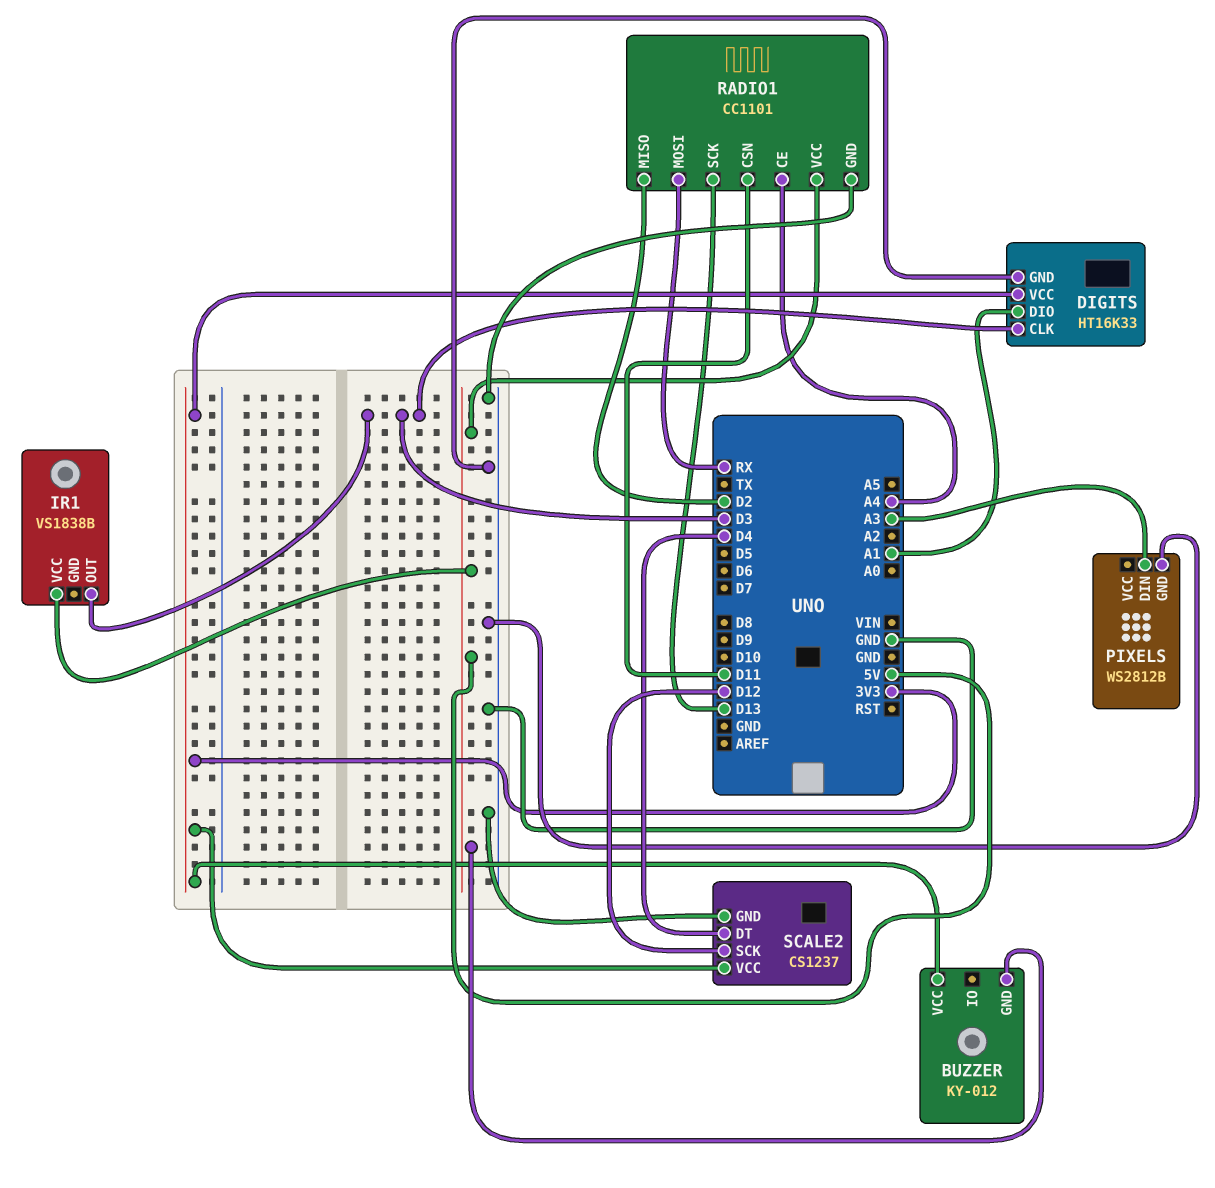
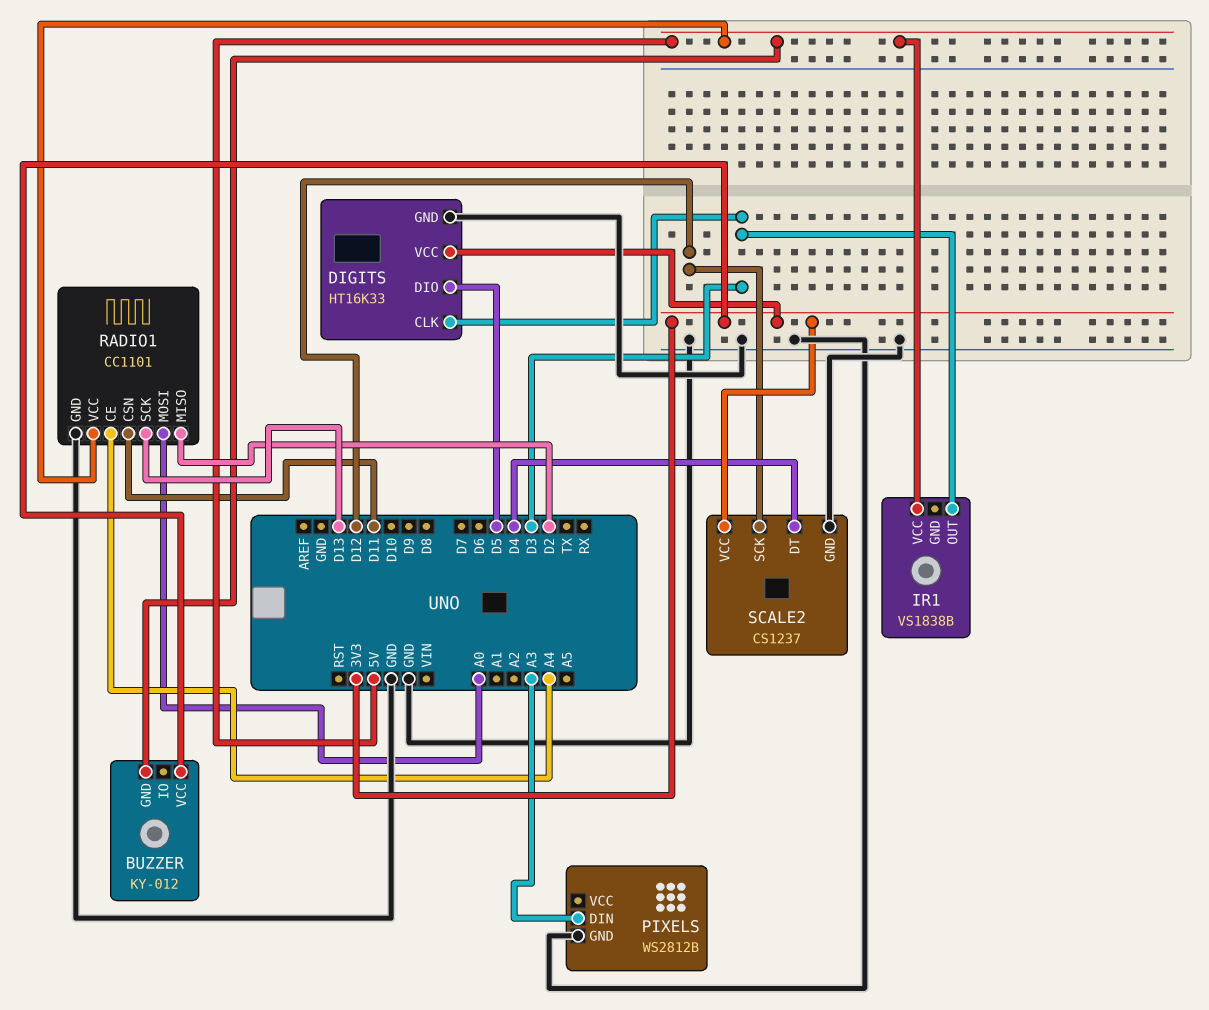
DIGITS pin DIO: A1 -> D5
RADIO1 pin MOSI: RX -> A0

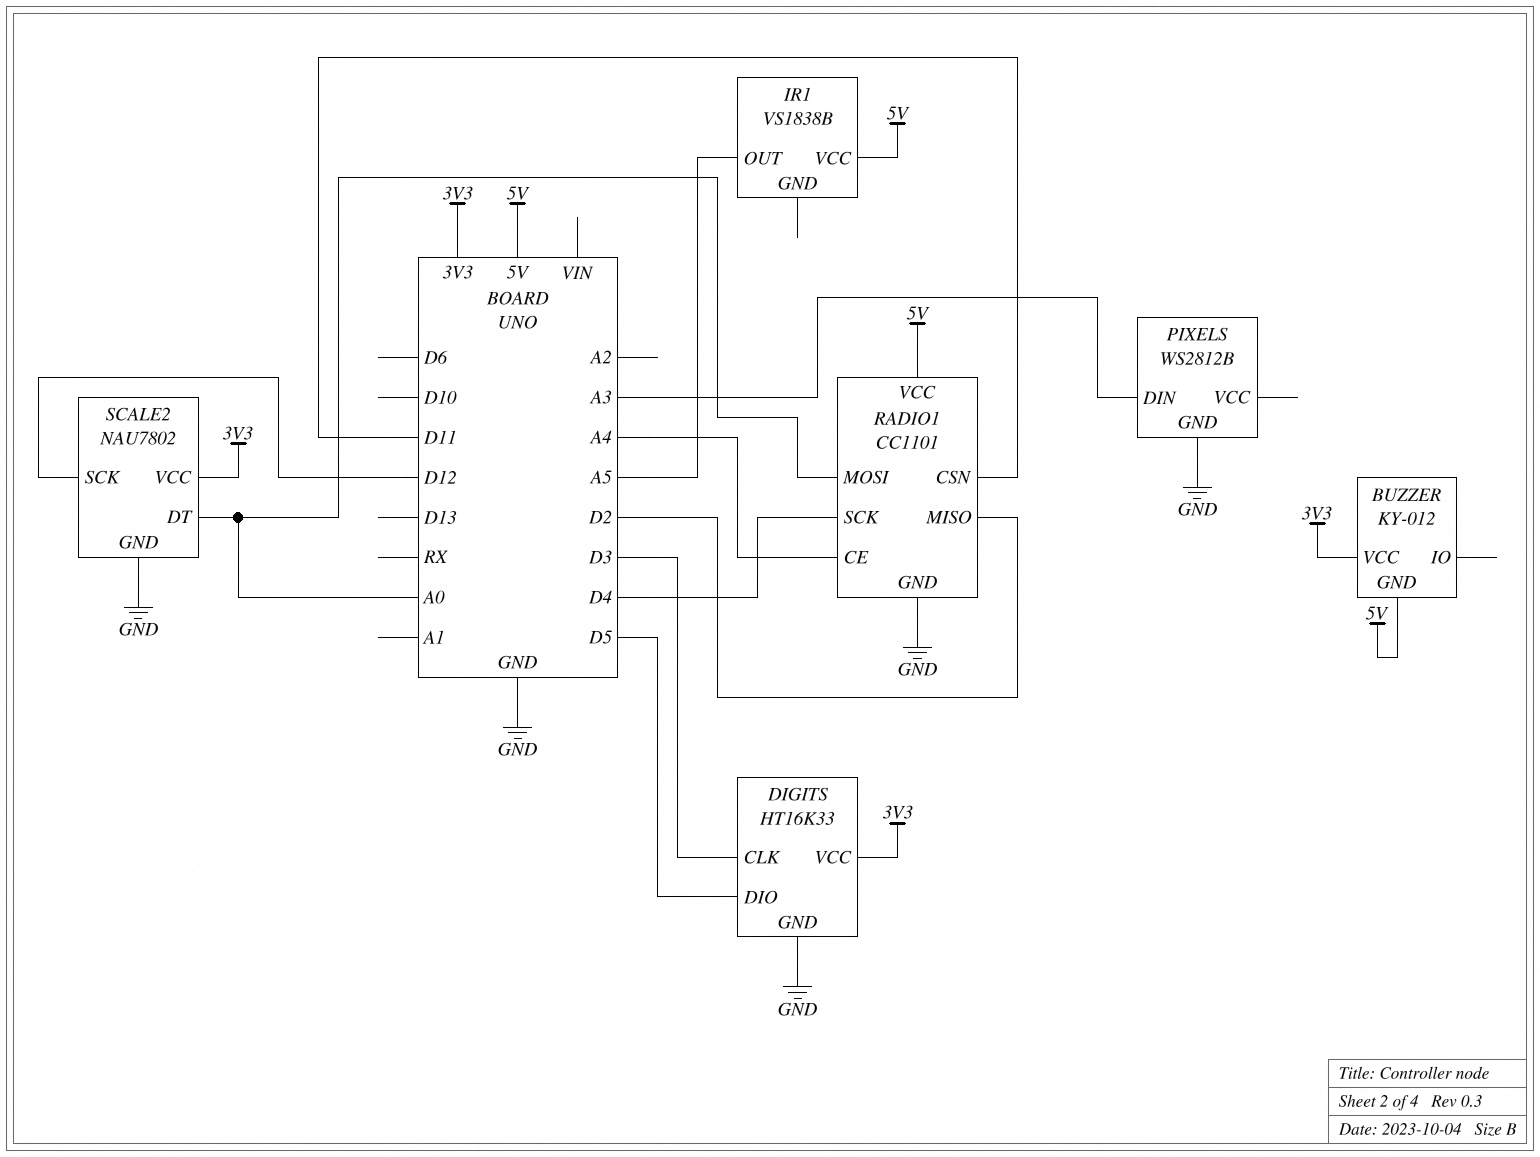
IR1 pin OUT: D3 -> A5
RADIO1 pin SCK: D13 -> D4
SCALE2: CS1237 -> NAU7802
SCALE2 pin DT: D4 -> A0

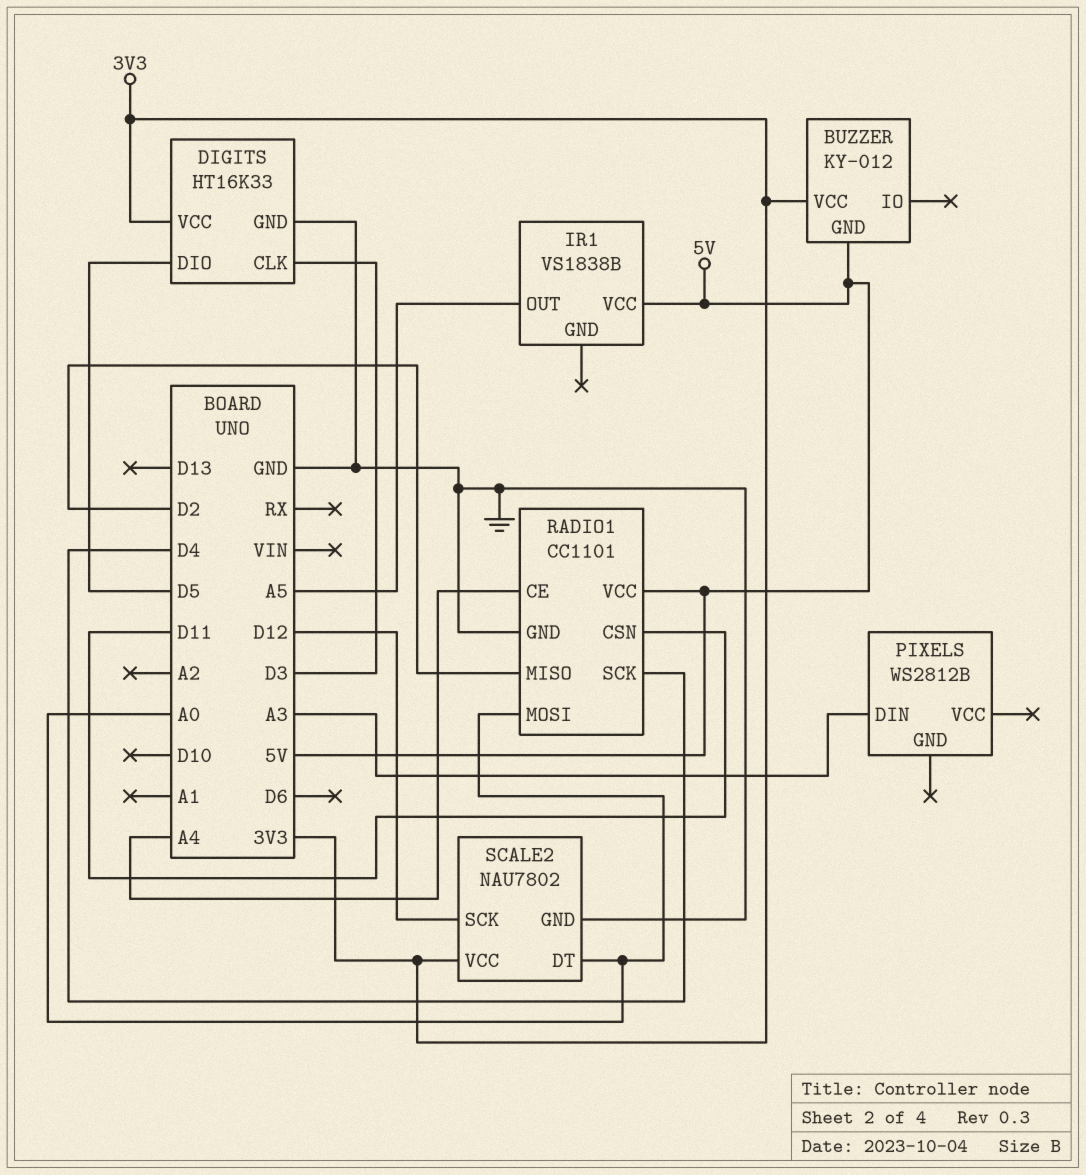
PIXELS pin GND: GND -> none

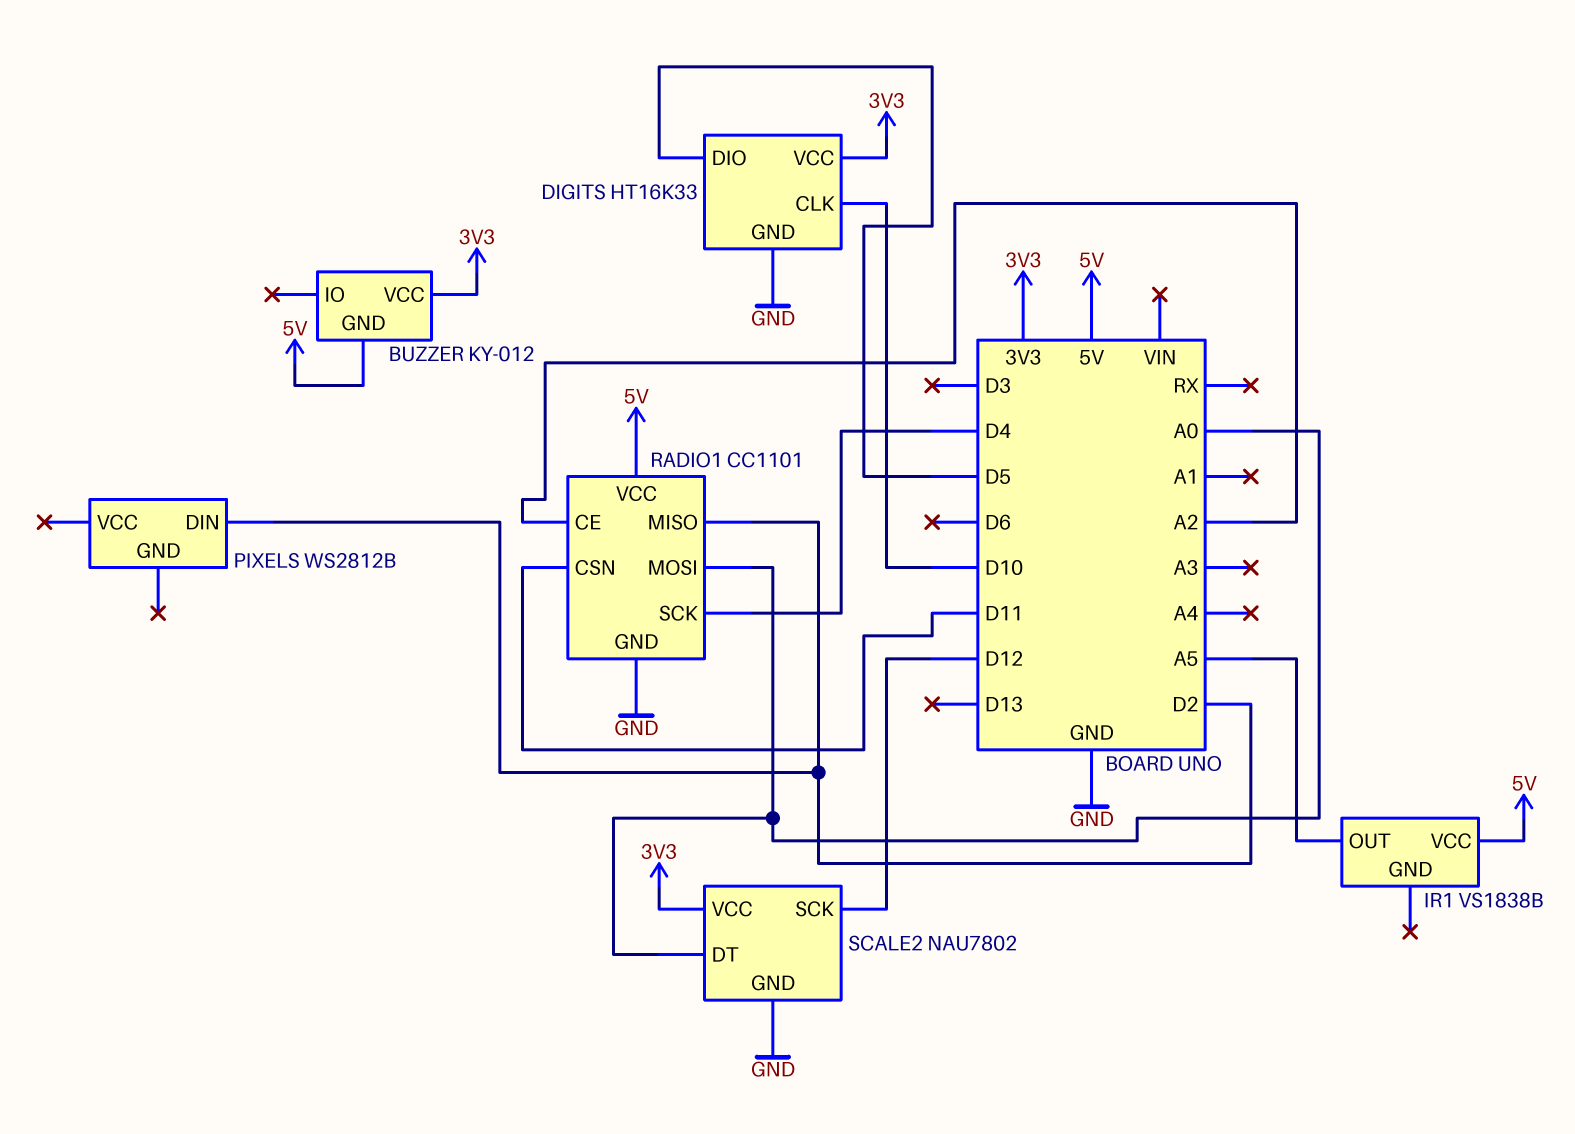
DIGITS pin CLK: D3 -> D10
PIXELS pin DIN: A3 -> D2
RADIO1 pin CE: A4 -> A2

